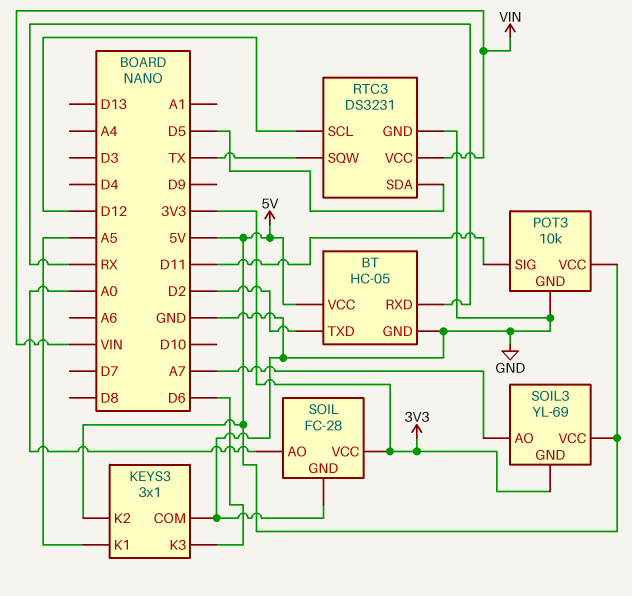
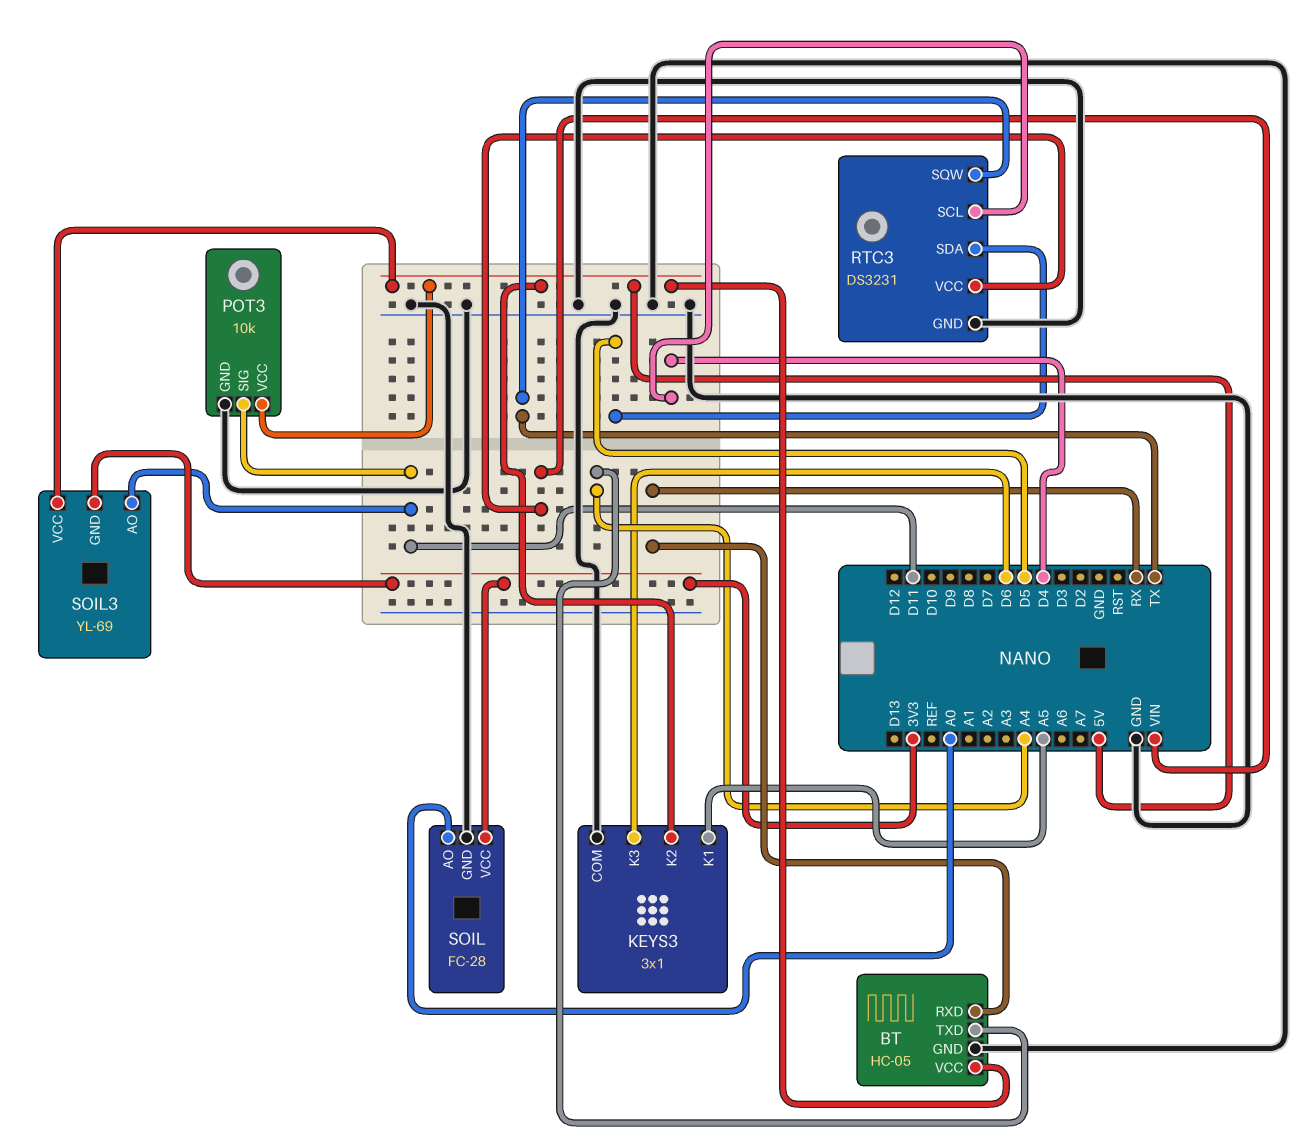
BT pin TXD: D2 -> A4
RTC3 pin SCL: D12 -> D4
SOIL3 pin AO: A7 -> D11

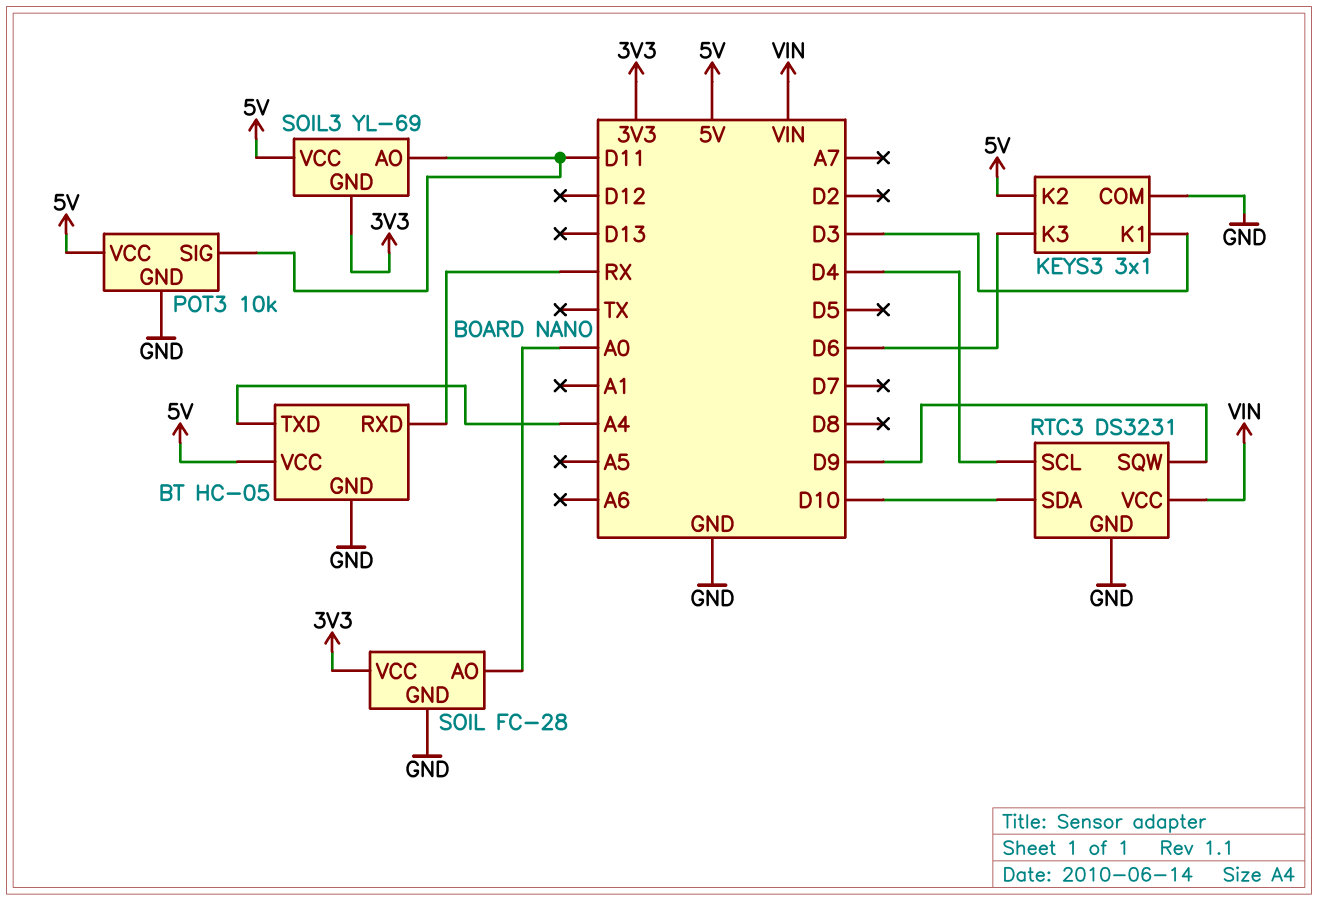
KEYS3 pin K1: A5 -> D3
RTC3 pin SDA: D5 -> D10
RTC3 pin SQW: TX -> D9

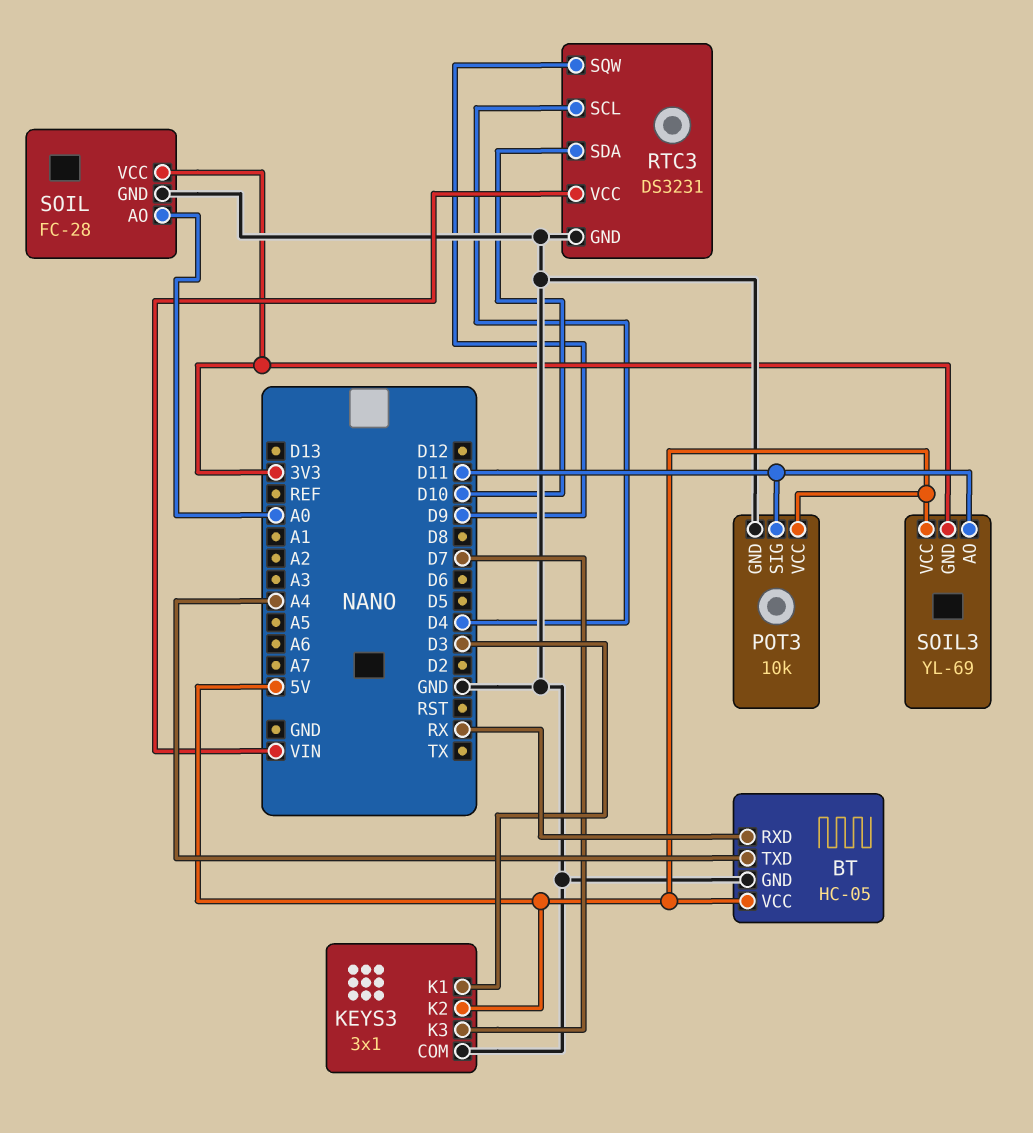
KEYS3 pin K3: D6 -> D7

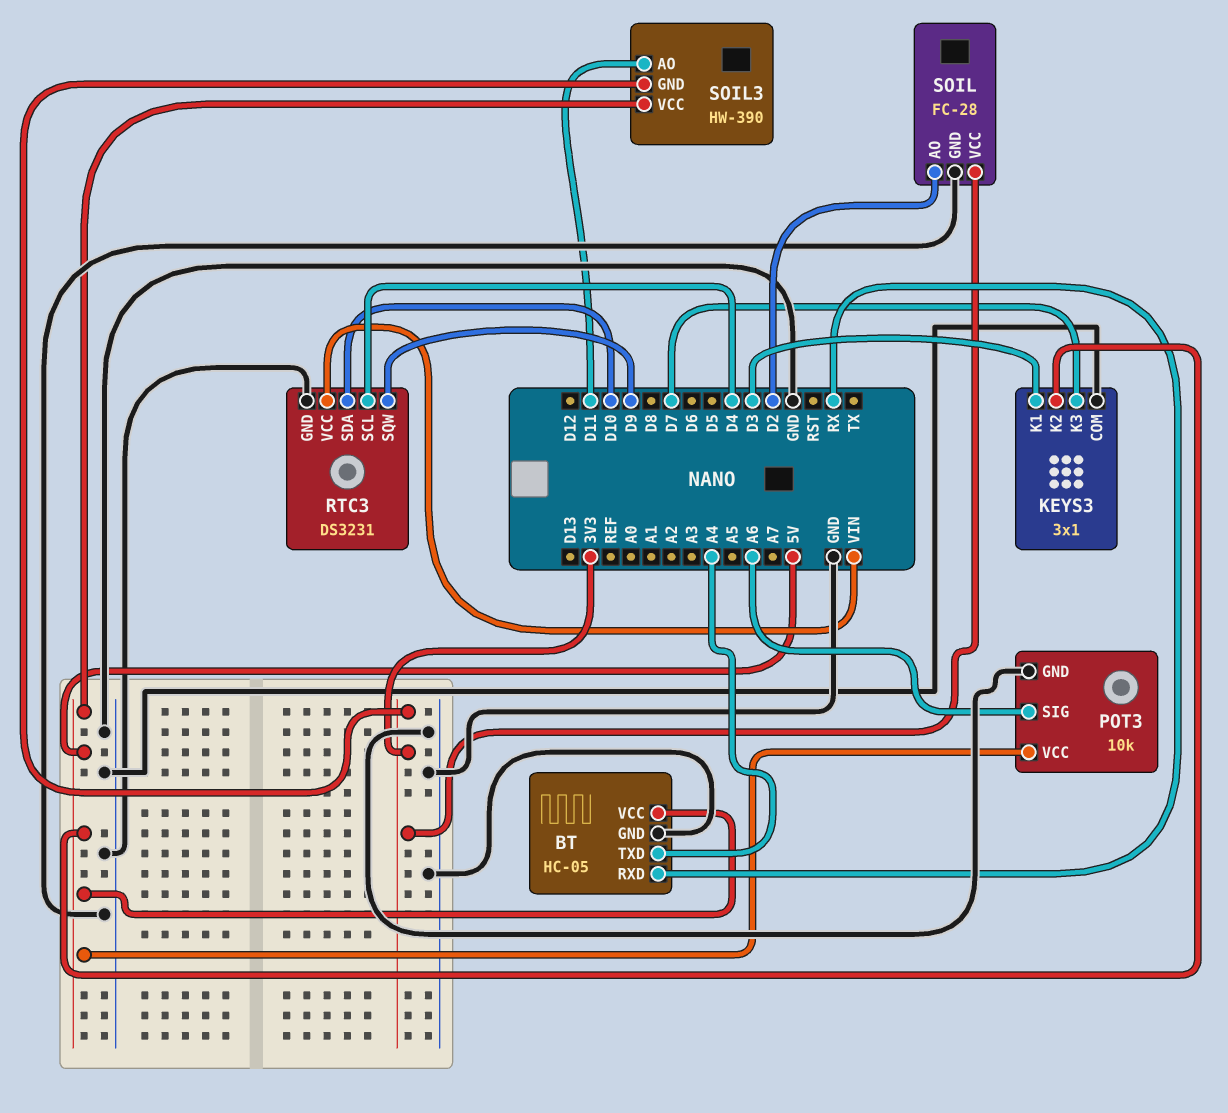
POT3 pin SIG: D11 -> A6
SOIL pin AO: A0 -> D2
SOIL3: YL-69 -> HW-390

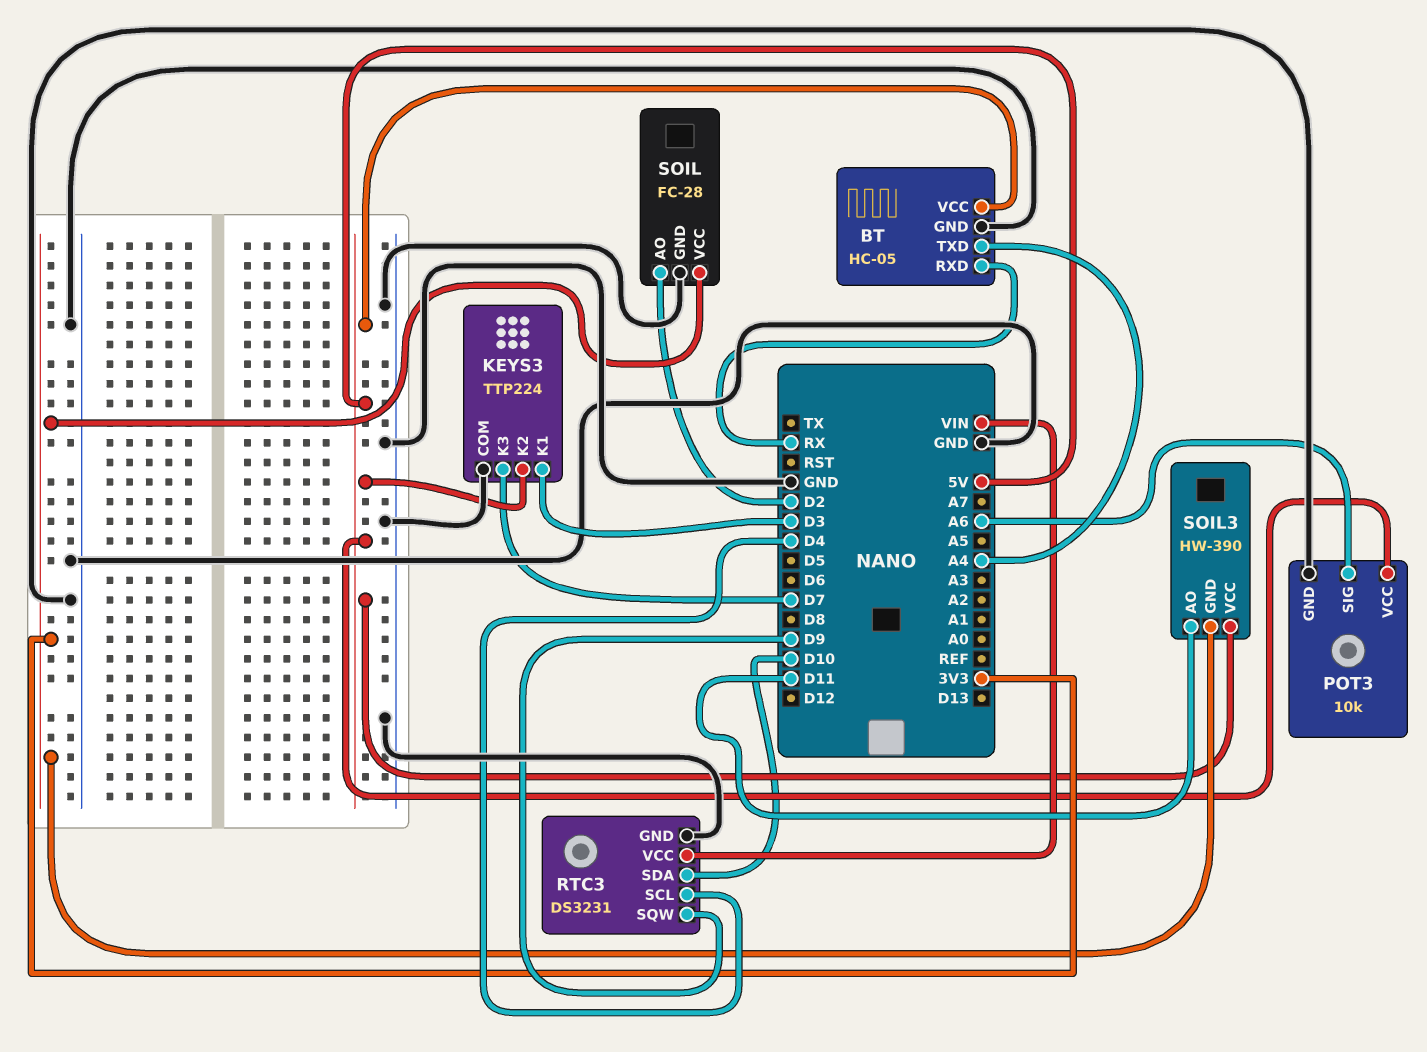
KEYS3: 3x1 -> TTP224

